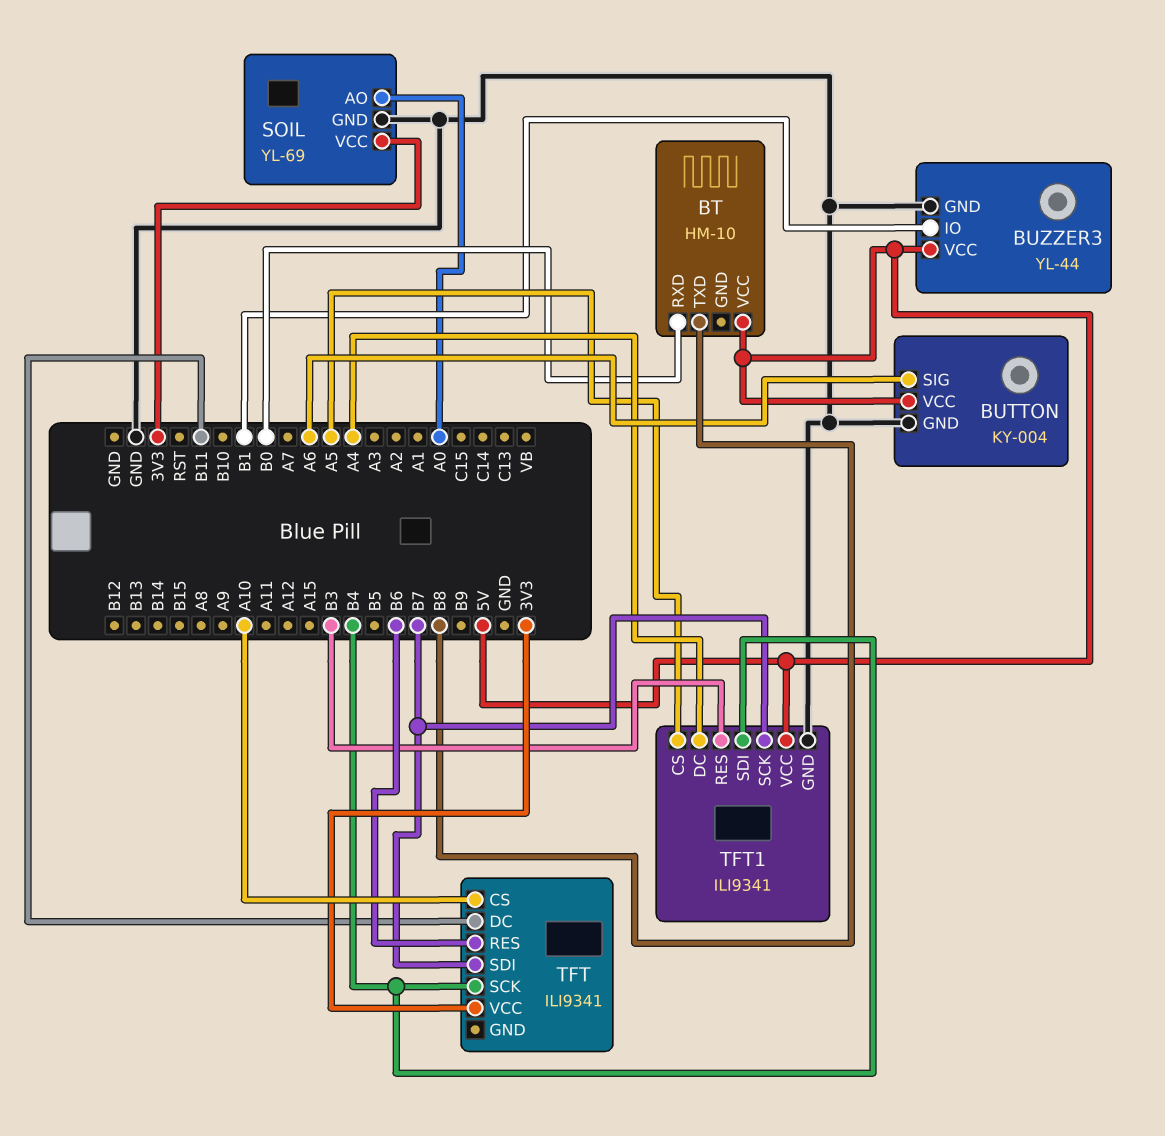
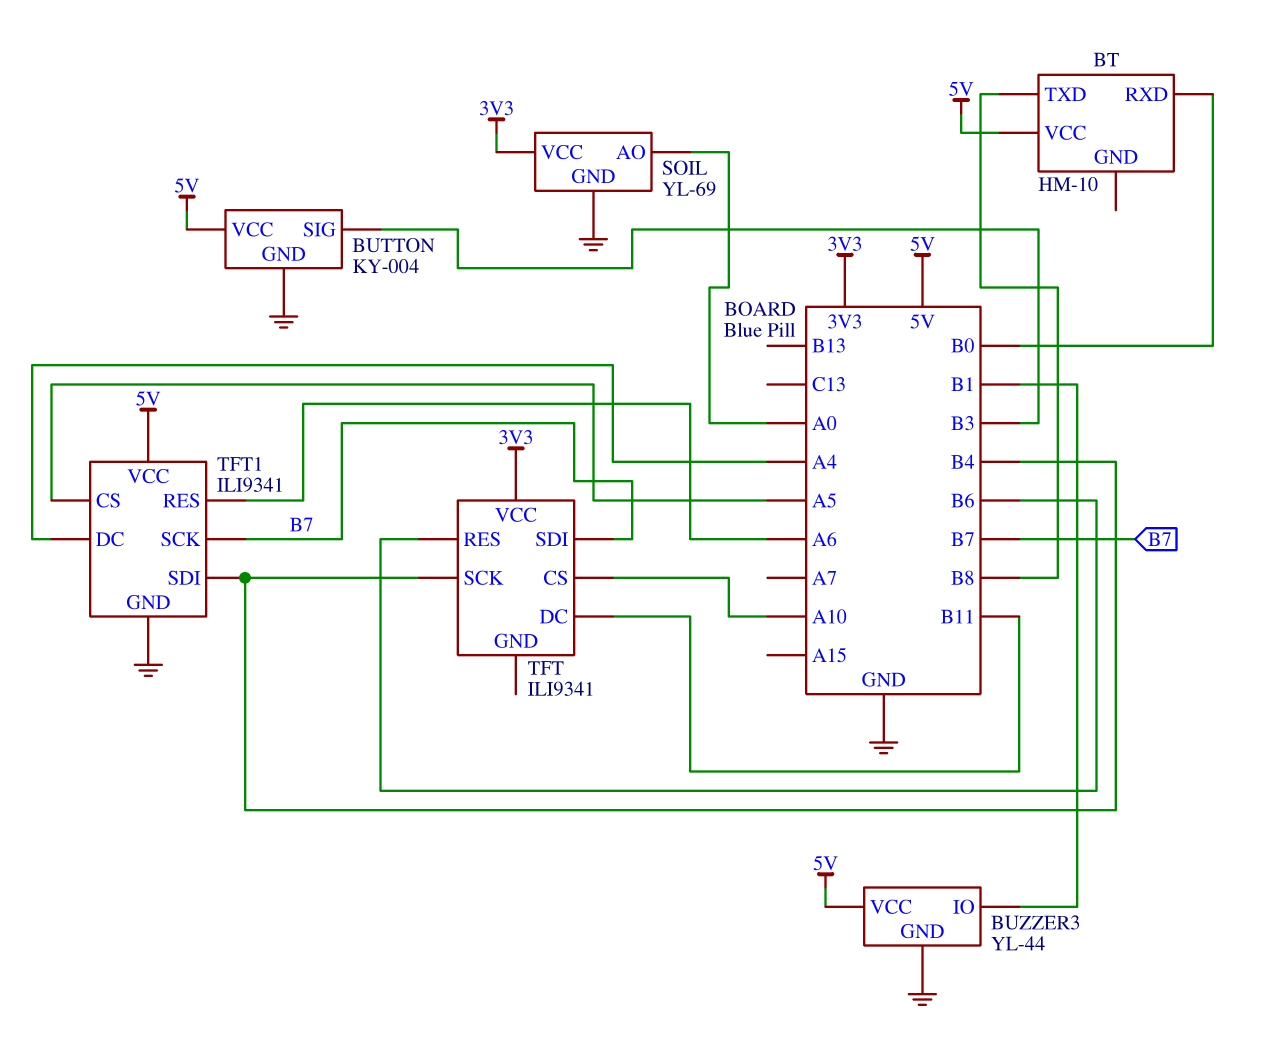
BUTTON pin SIG: A6 -> B3
TFT1 pin RES: B3 -> A6

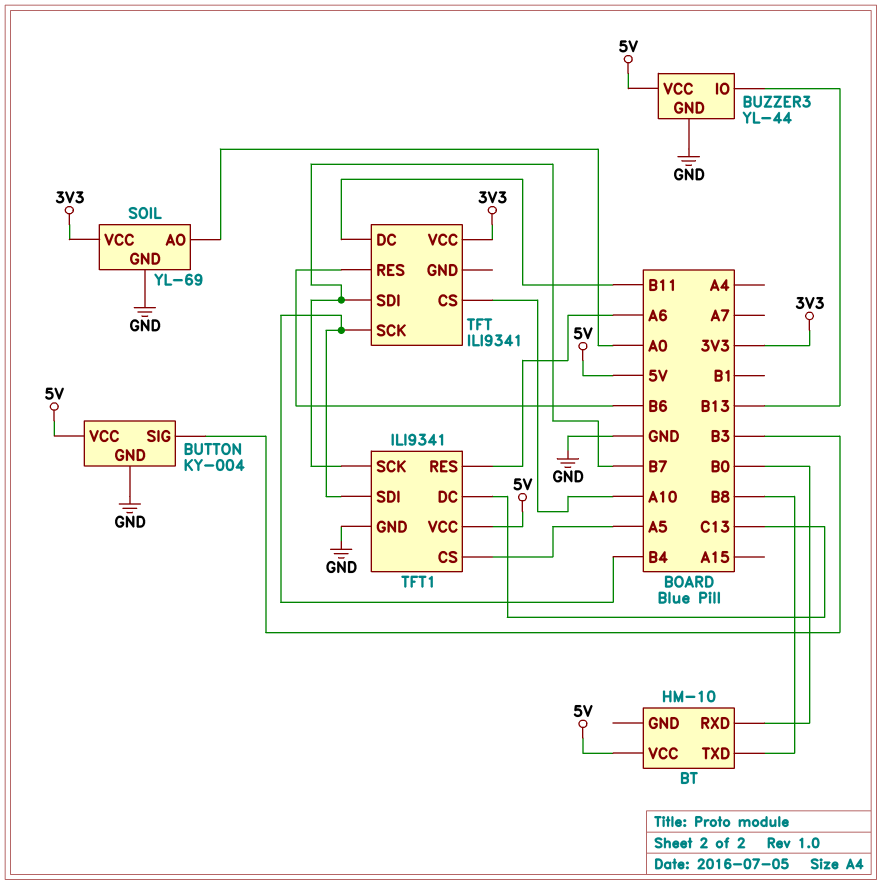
BUZZER3 pin IO: B1 -> B13
TFT1 pin DC: A4 -> C13

